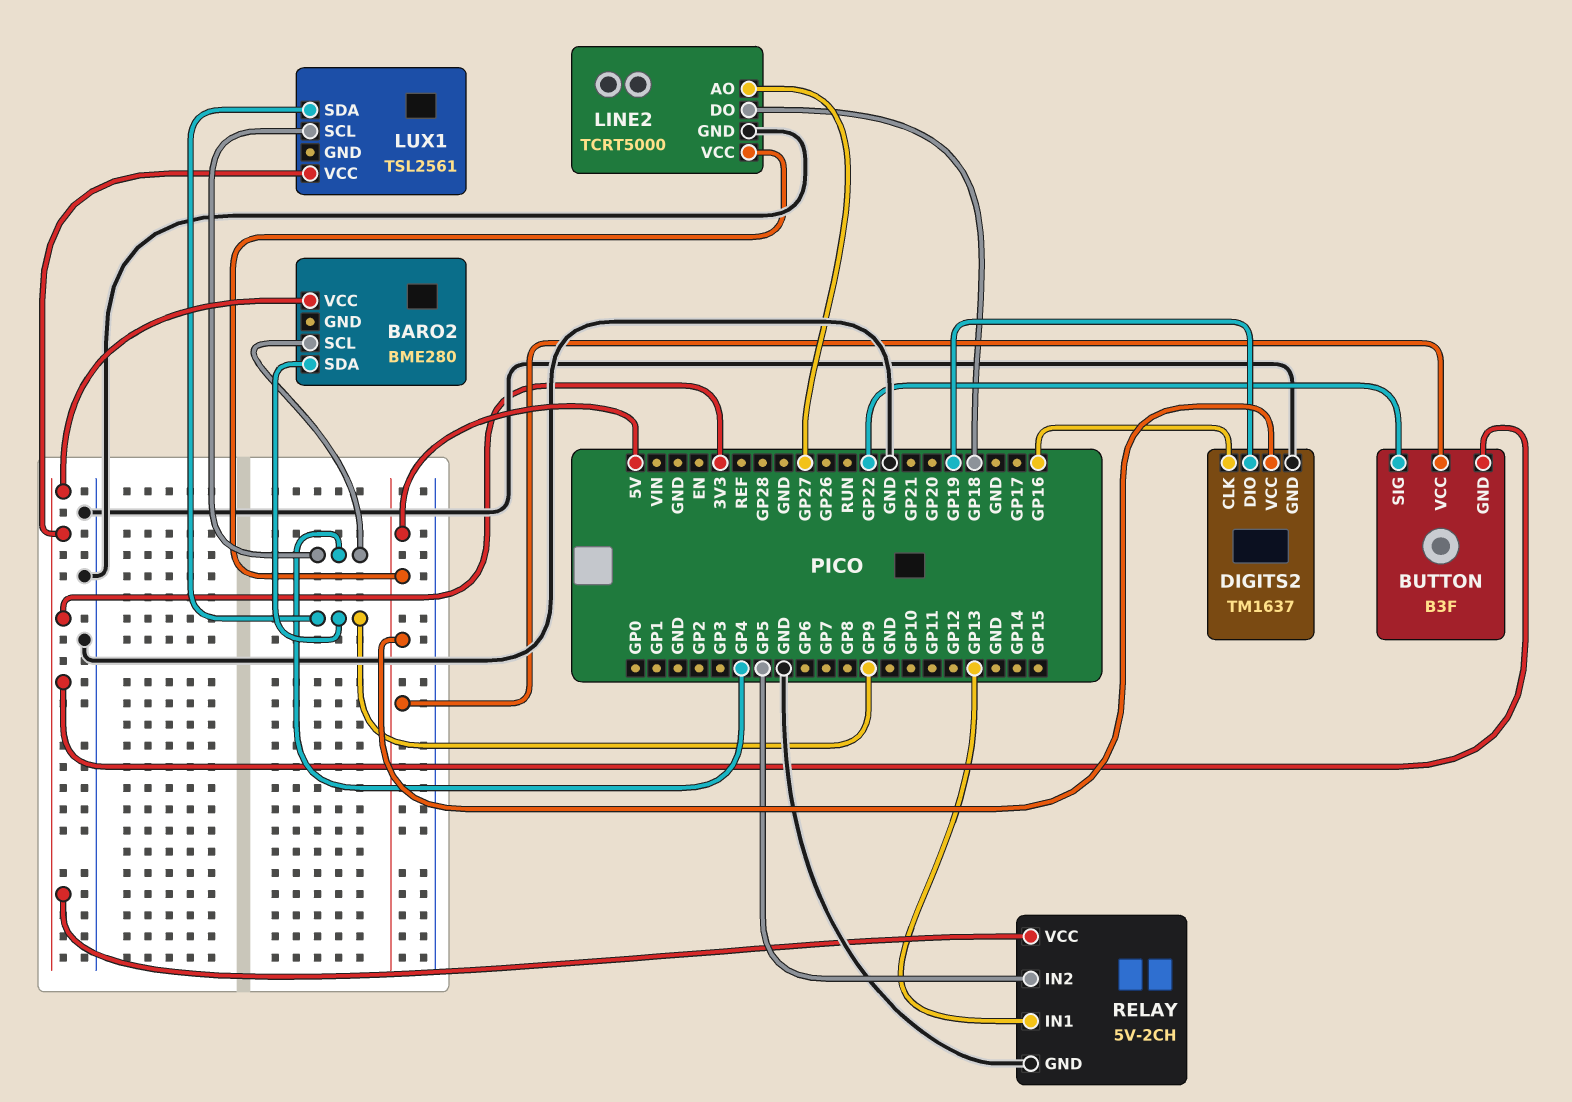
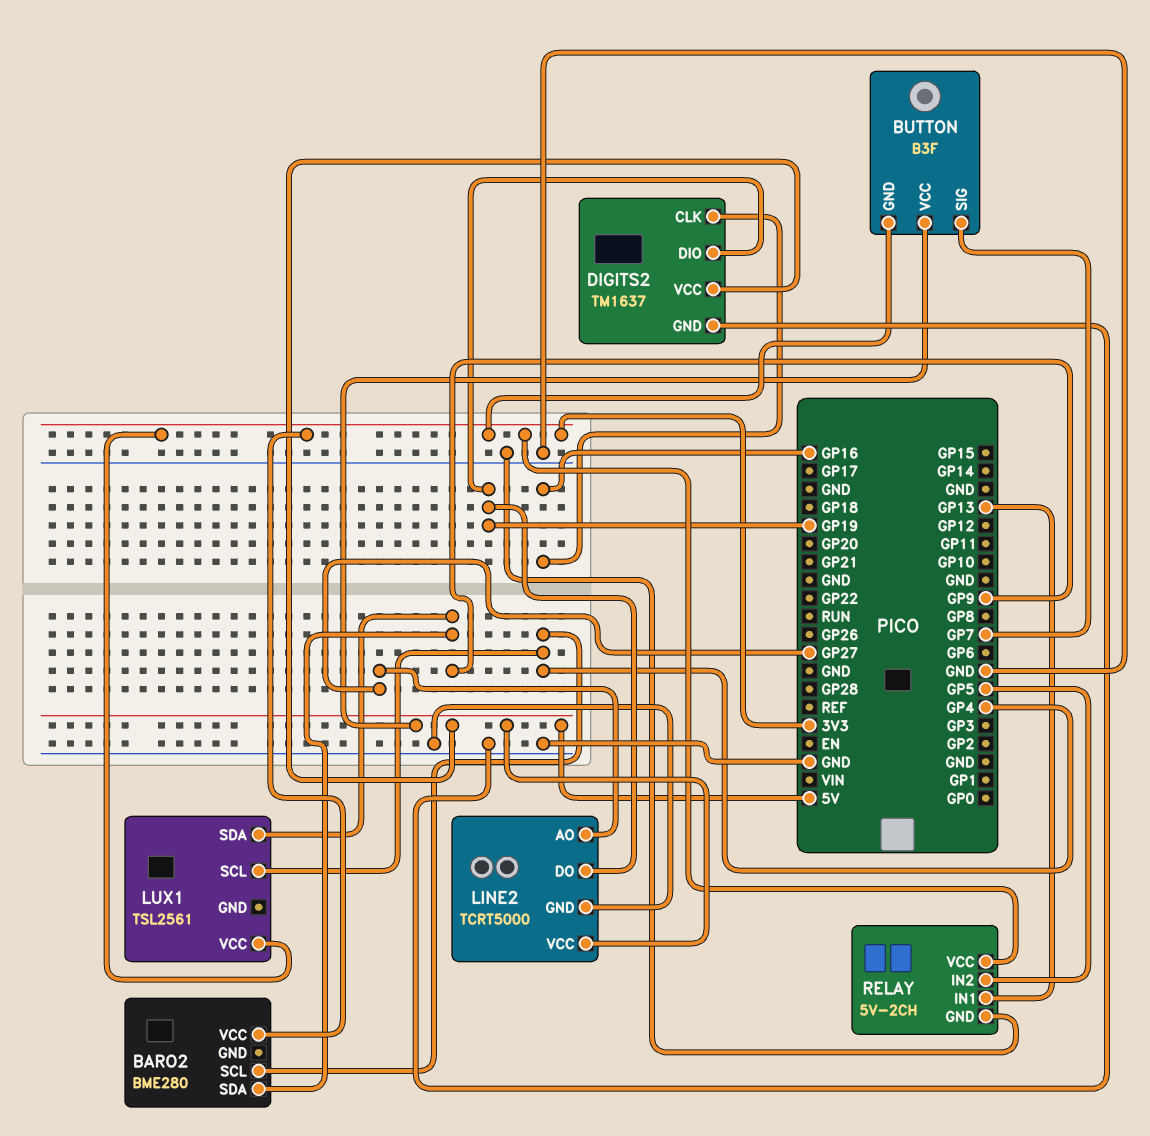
BUTTON pin SIG: GP22 -> GP7
LINE2 pin DO: GP18 -> GP19

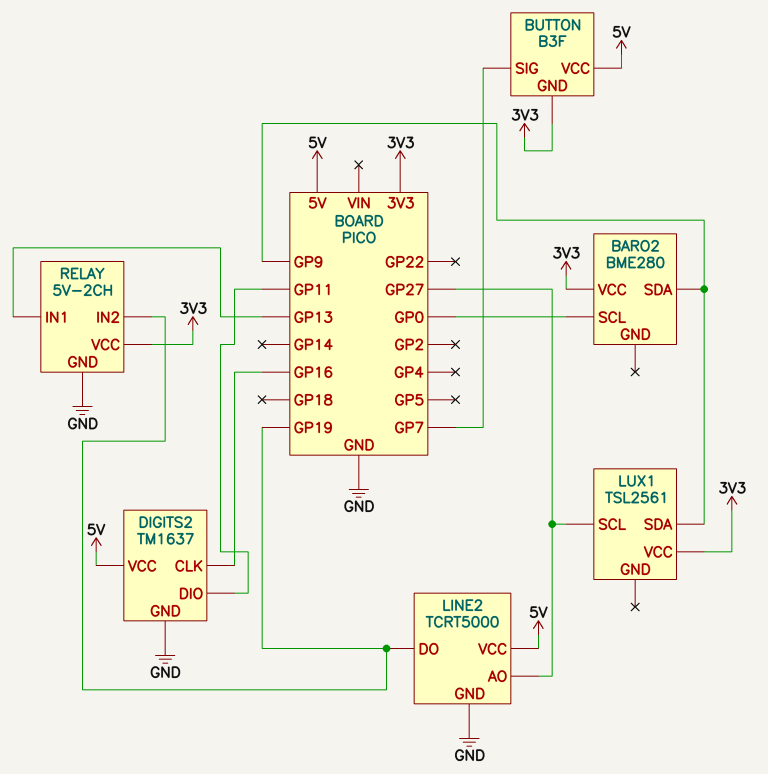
BARO2 pin SCL: GP4 -> GP0
DIGITS2 pin DIO: GP19 -> GP11
LUX1 pin SCL: GP4 -> GP27
RELAY pin IN2: GP5 -> GP19

